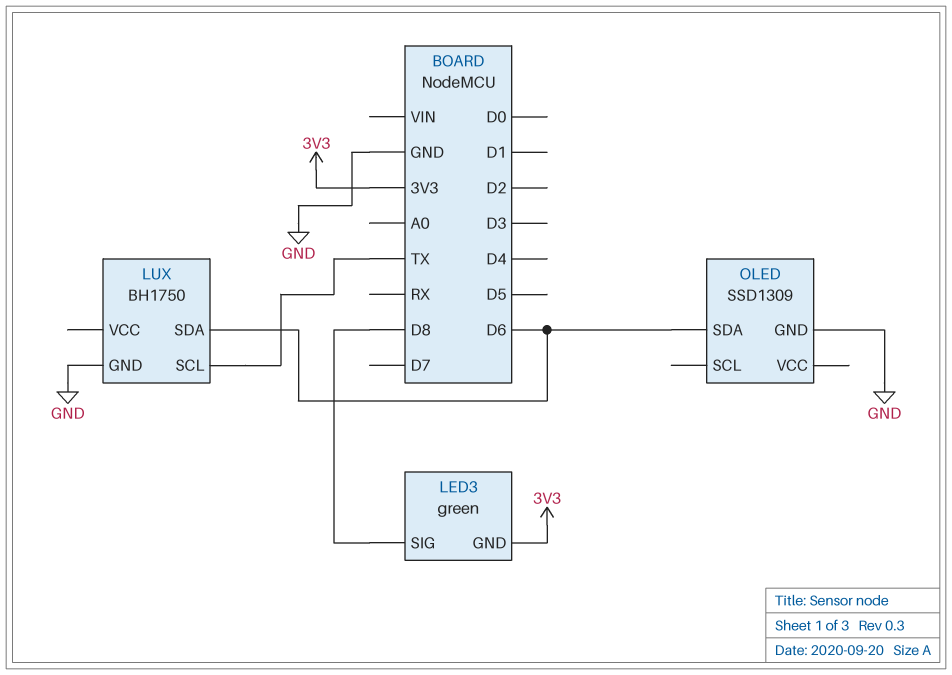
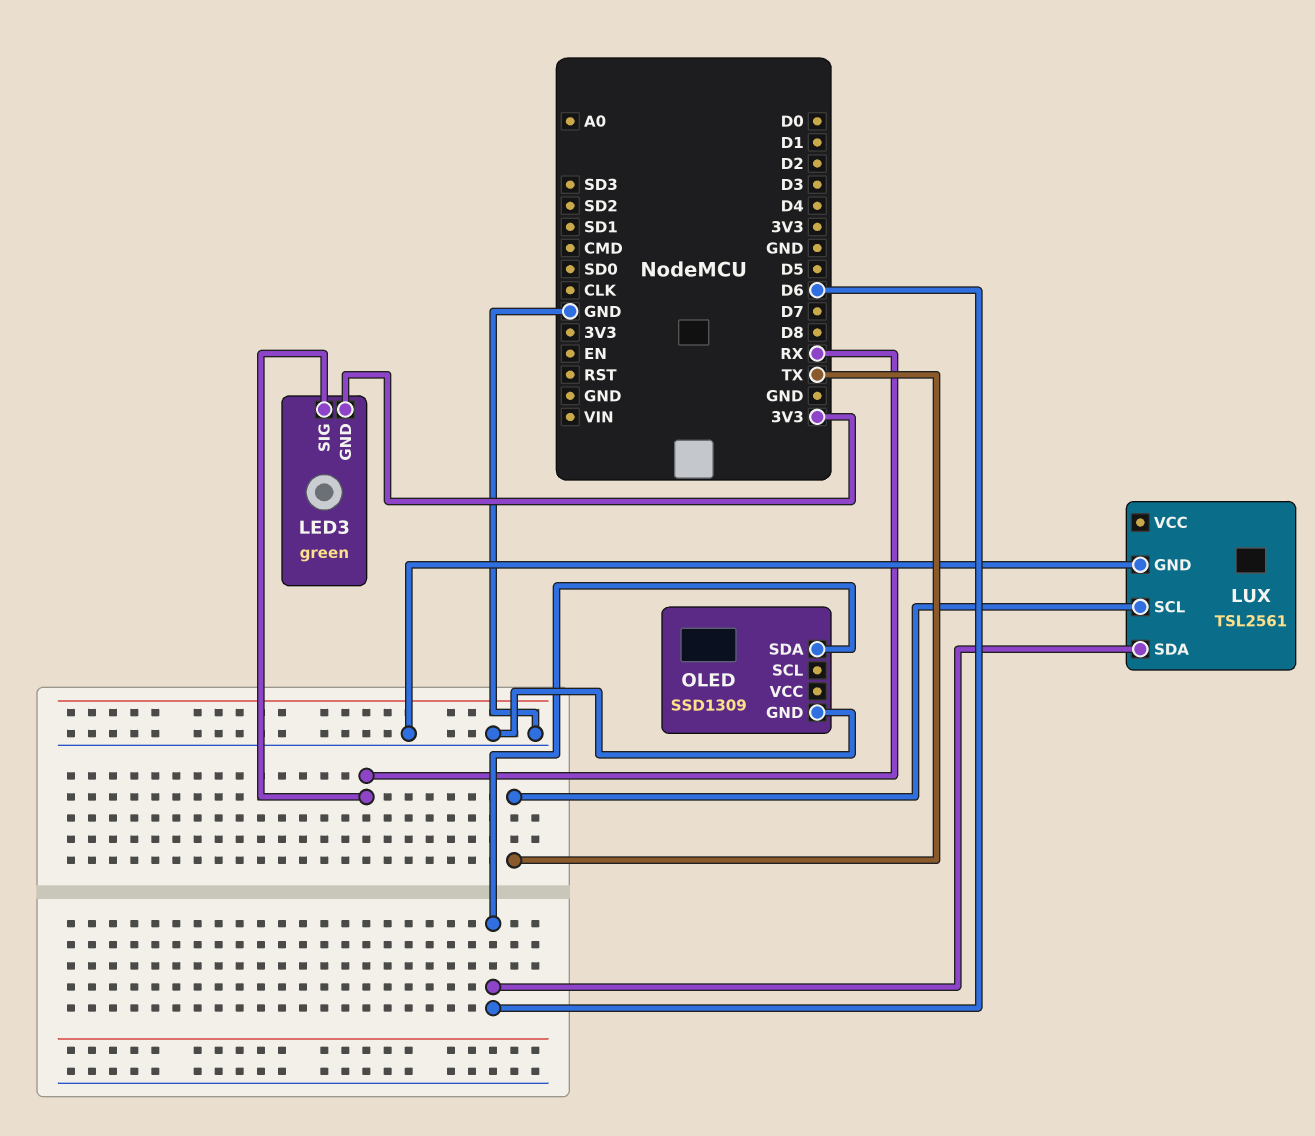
LED3 pin SIG: D8 -> RX
LUX: BH1750 -> TSL2561

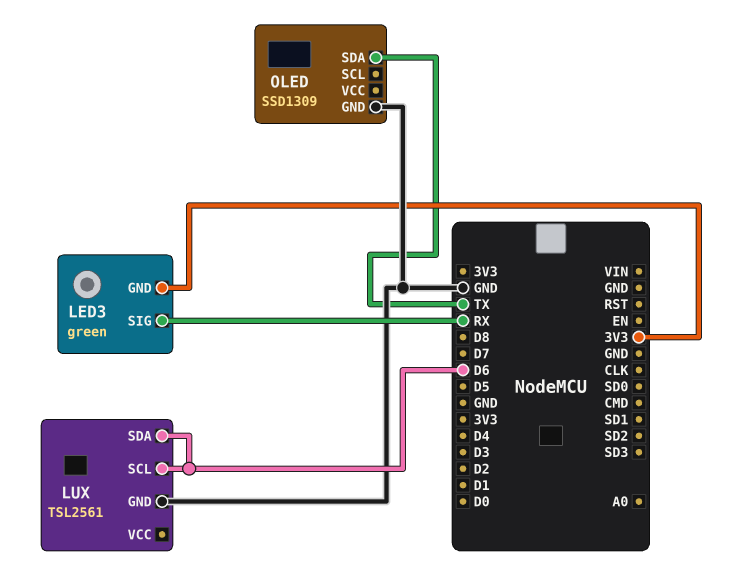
LUX pin SCL: TX -> D6
OLED pin SDA: D6 -> TX

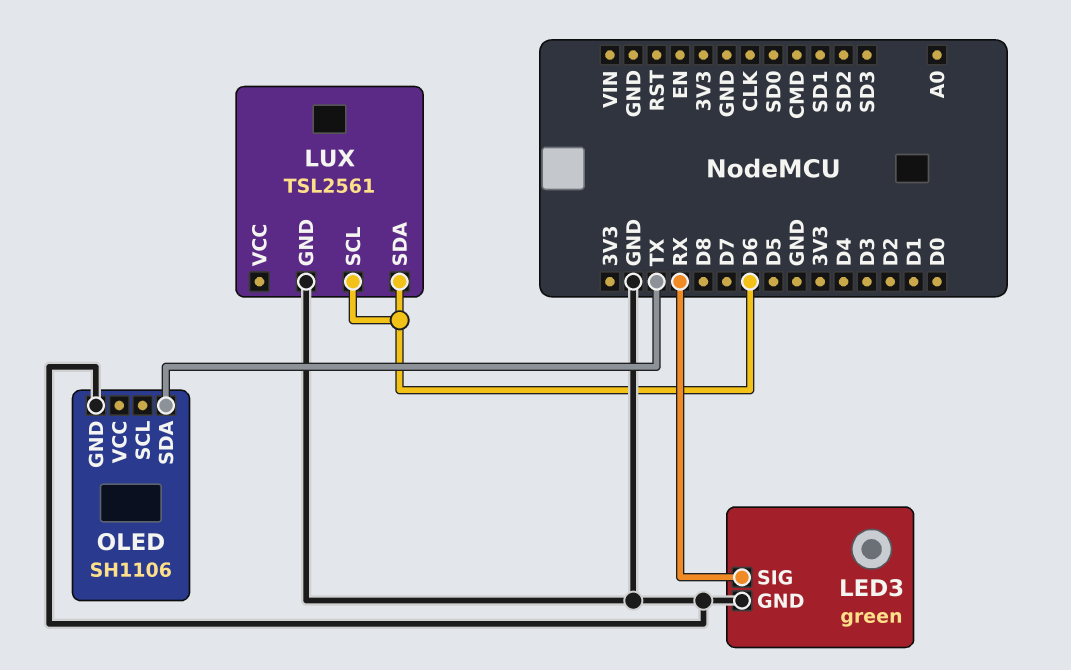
LED3 pin GND: 3V3 -> GND
OLED: SSD1309 -> SH1106

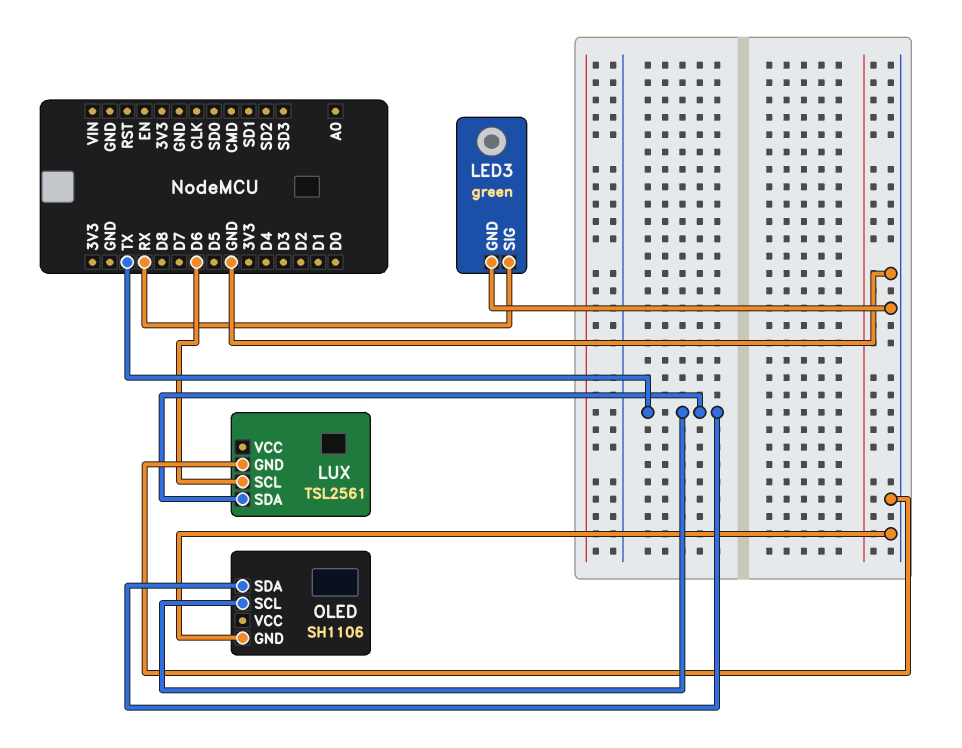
LUX pin SDA: D6 -> TX
OLED pin SCL: none -> TX

